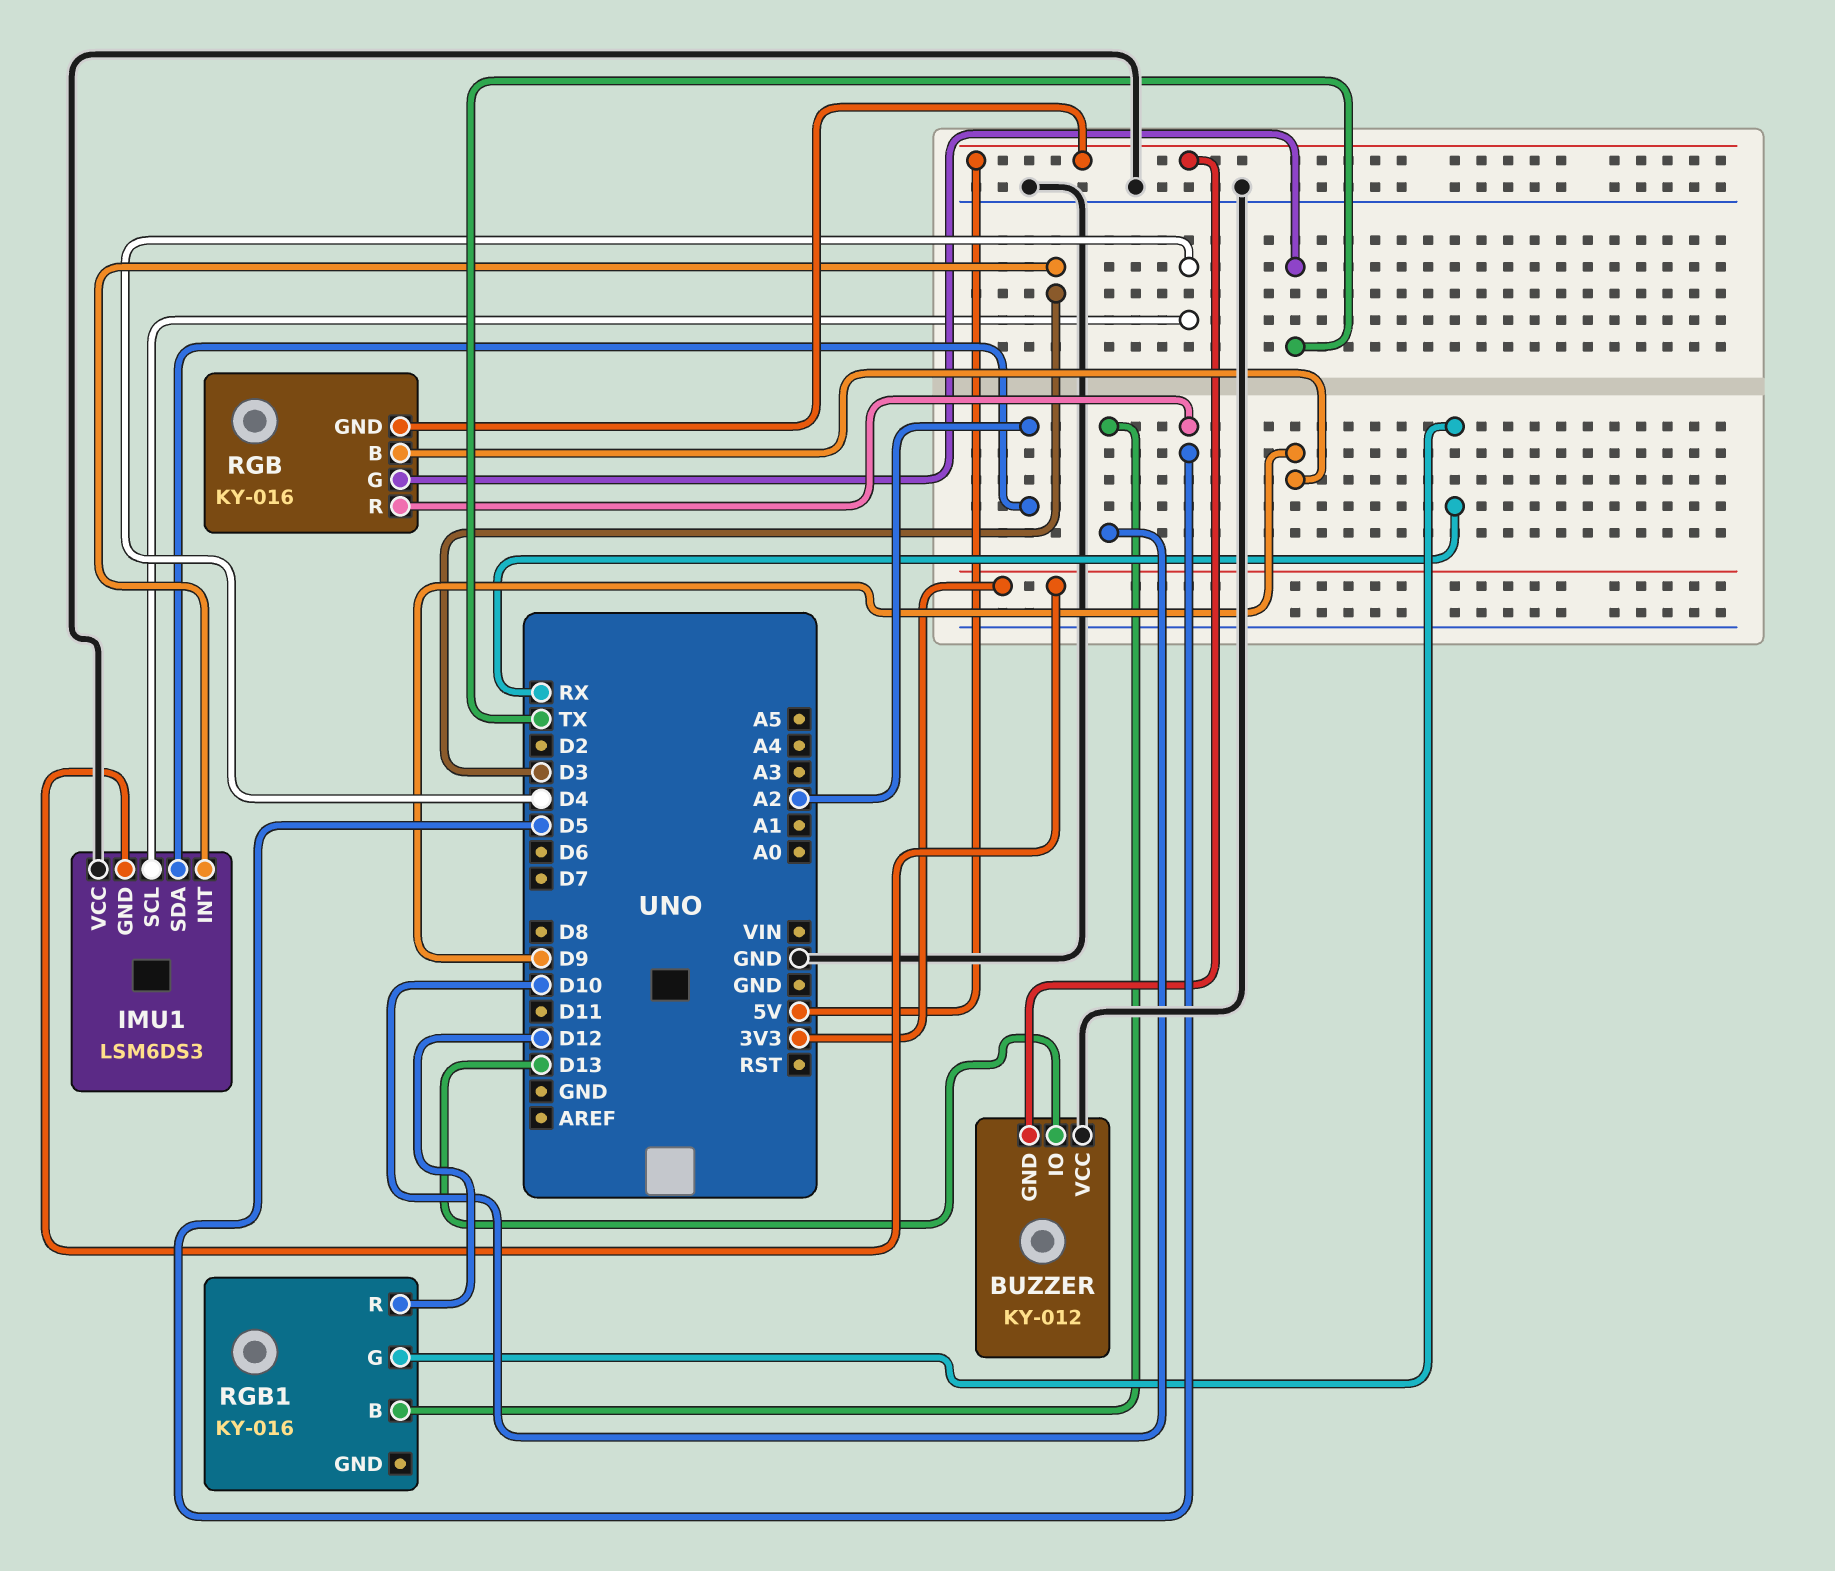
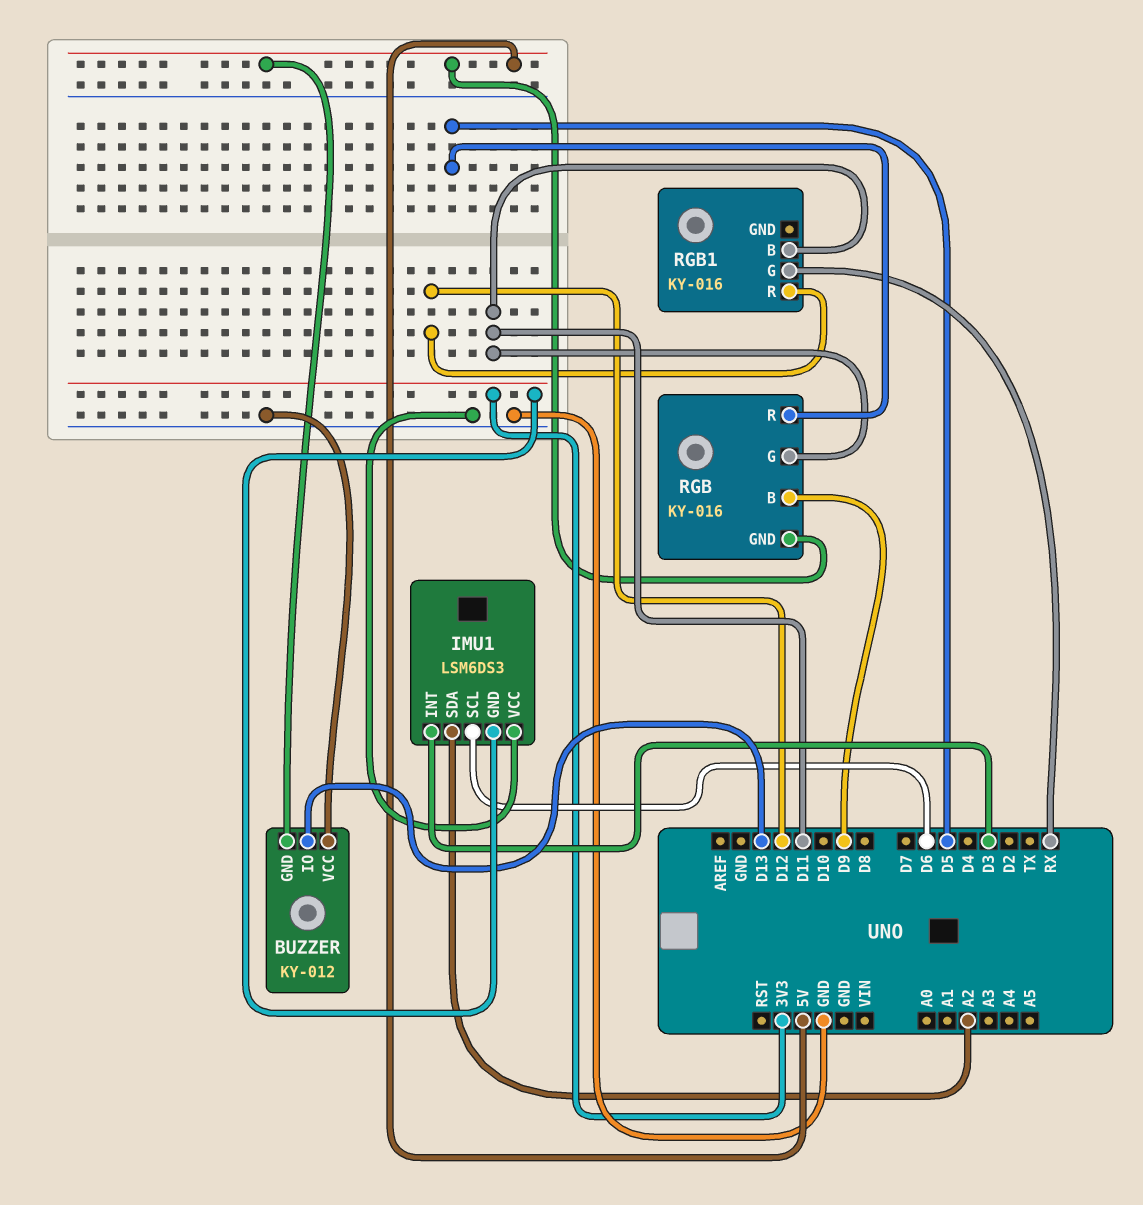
IMU1 pin SCL: D4 -> D6
RGB pin G: TX -> D11
RGB1 pin B: D10 -> D11

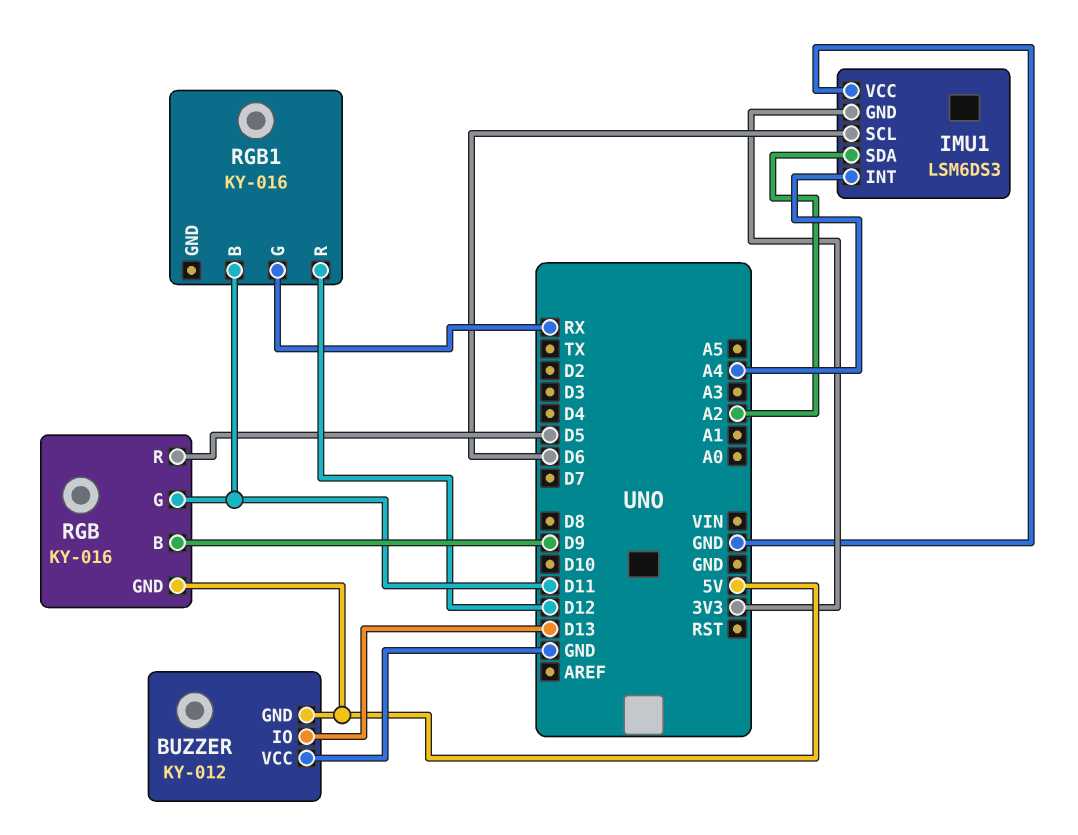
IMU1 pin INT: D3 -> A4

